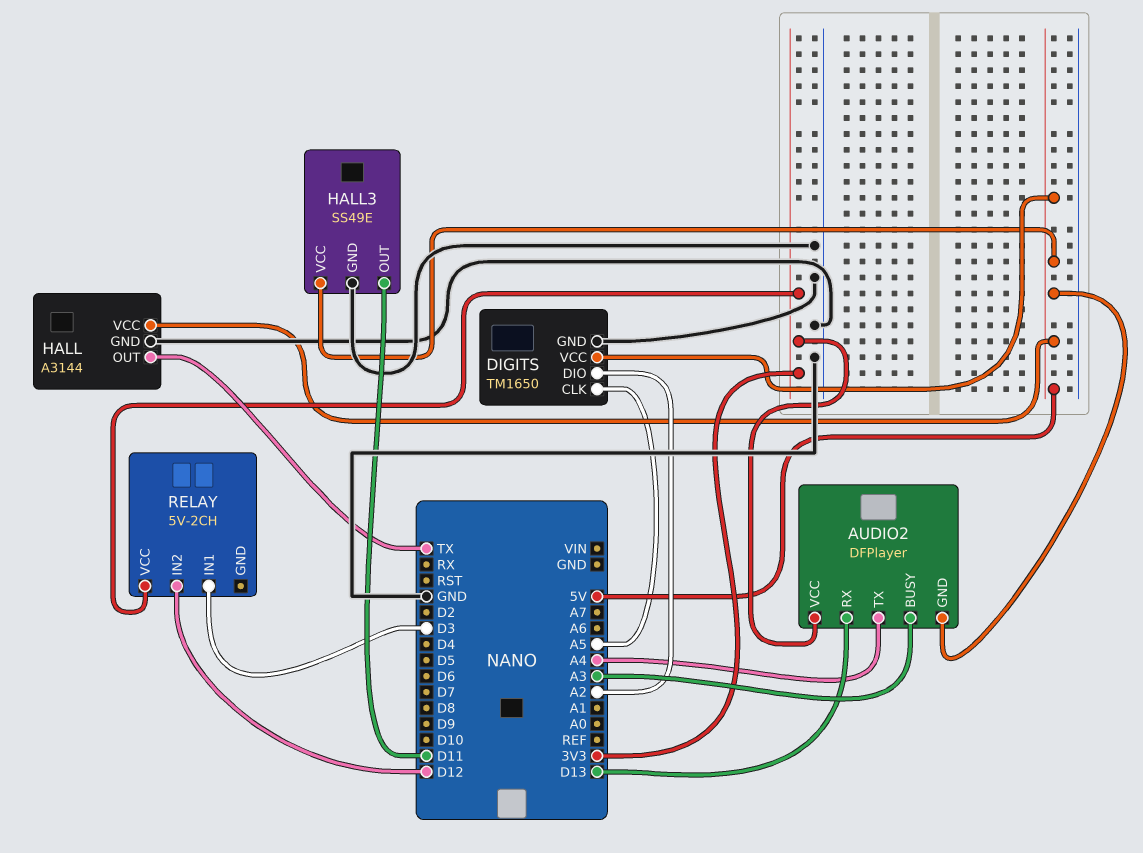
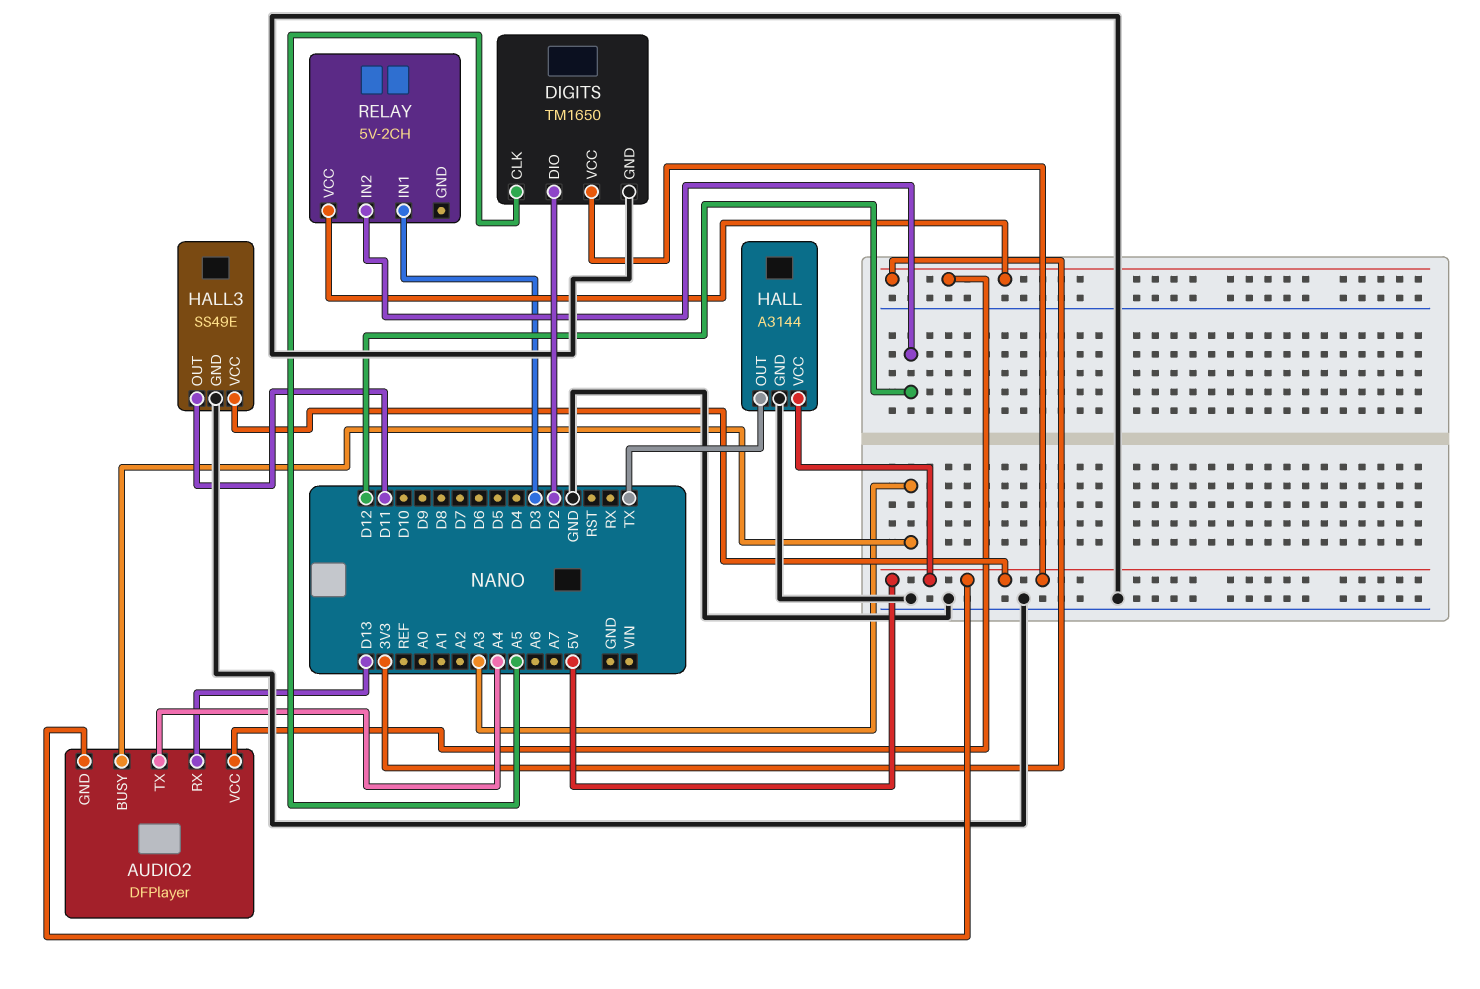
DIGITS pin DIO: A2 -> D2

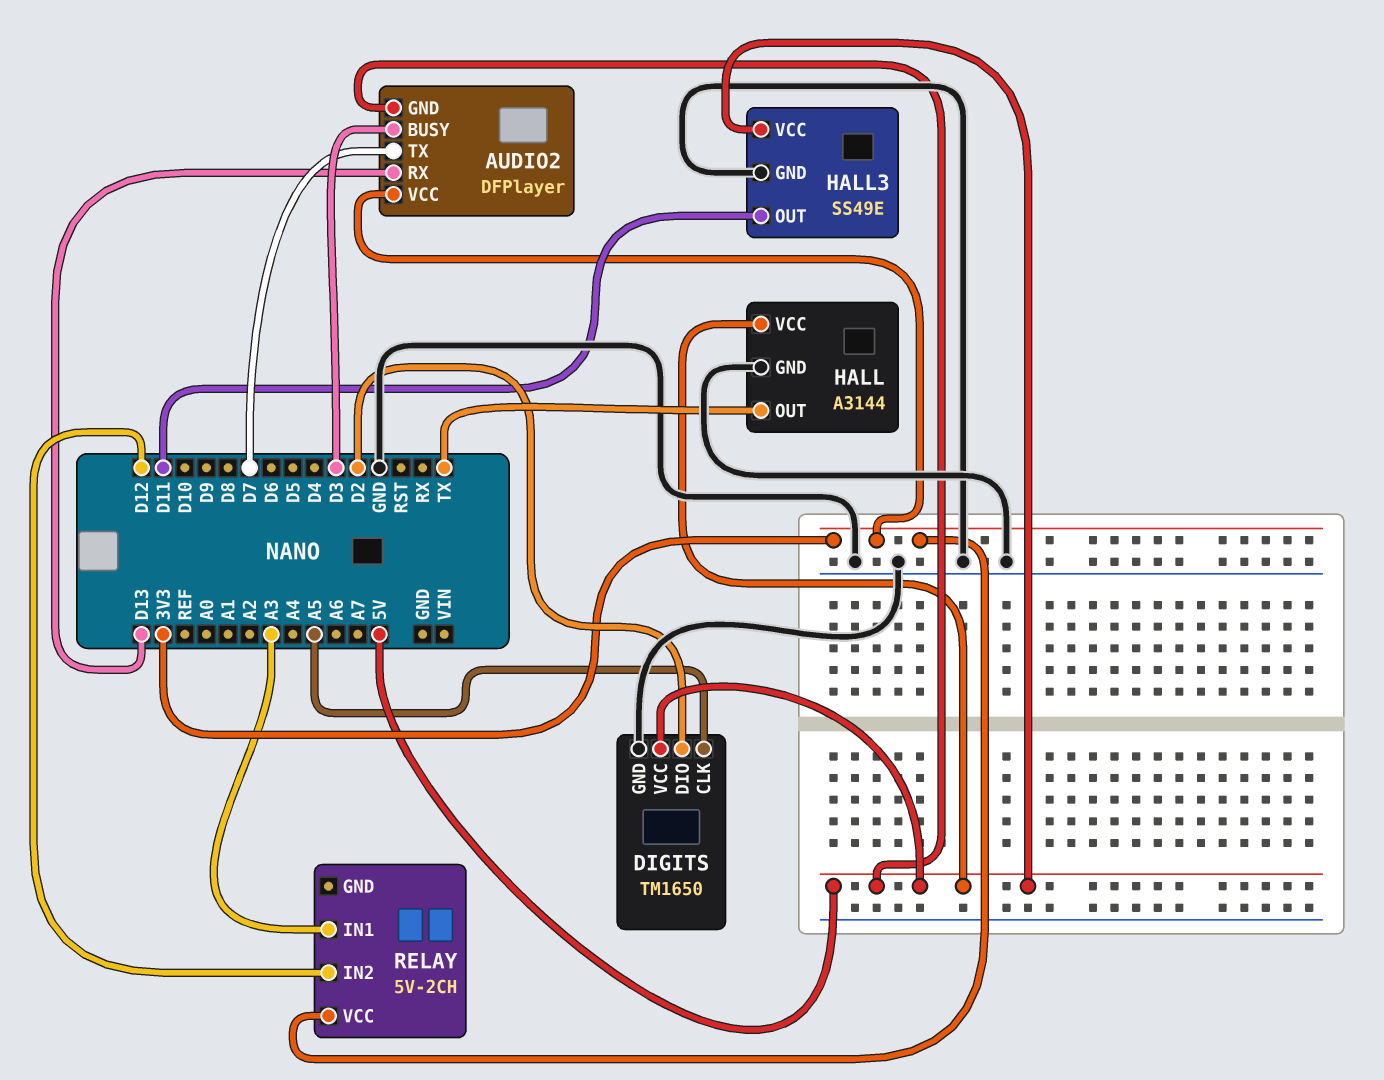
AUDIO2 pin BUSY: A3 -> D3
AUDIO2 pin TX: A4 -> D7
RELAY pin IN1: D3 -> A3

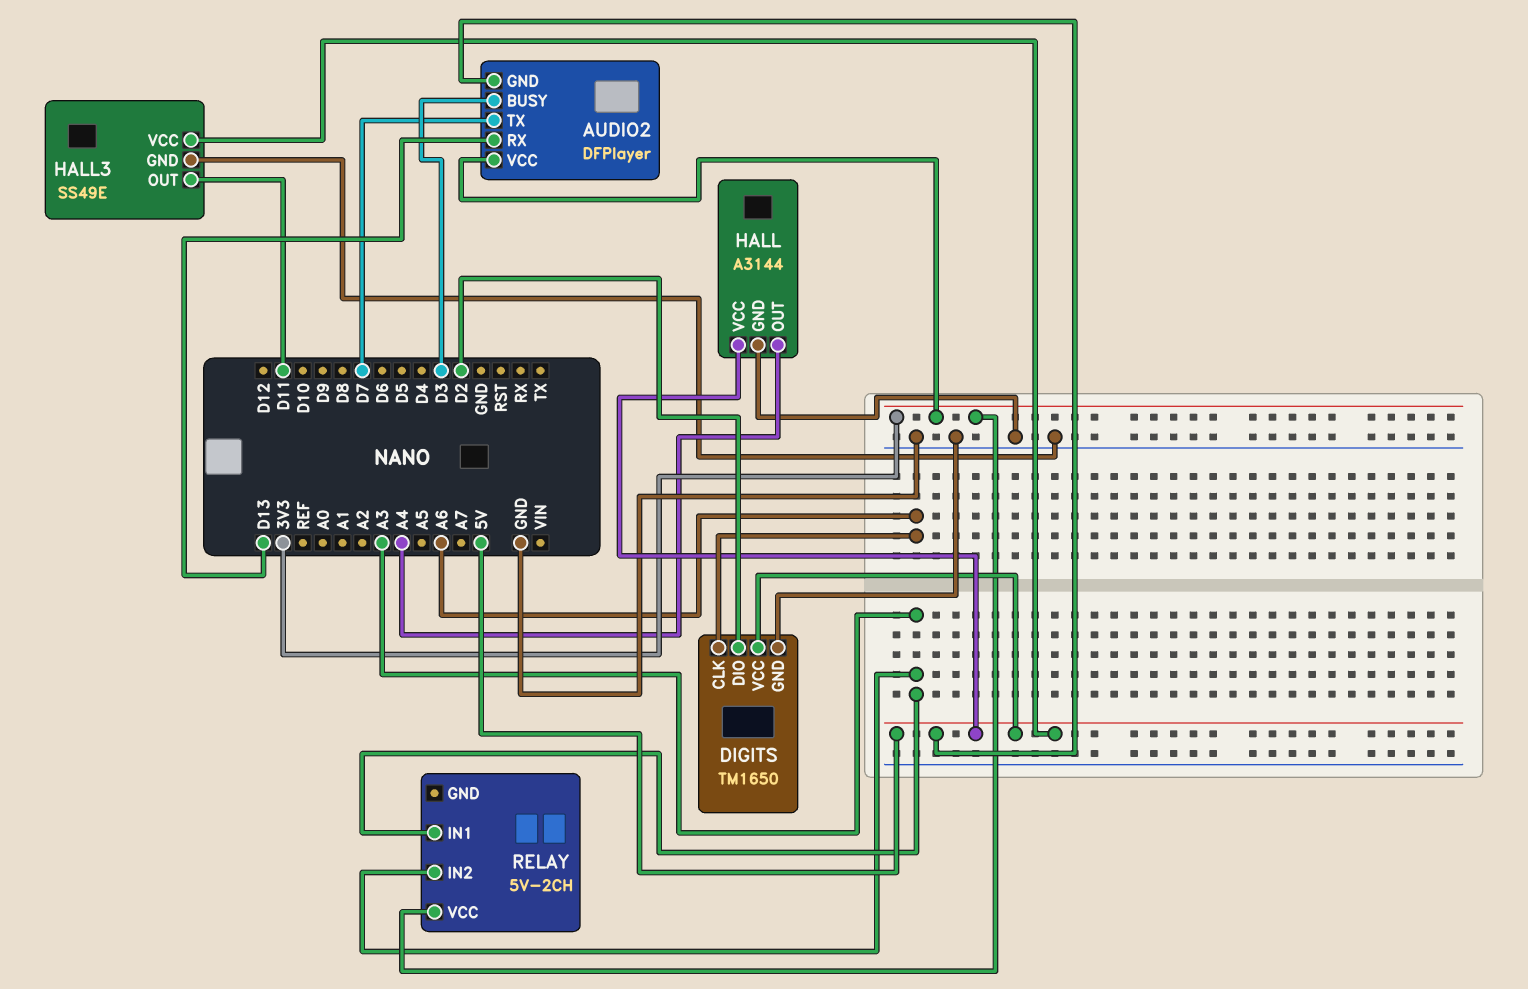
DIGITS pin CLK: A5 -> A6
HALL pin OUT: TX -> A4
RELAY pin IN2: D12 -> A3

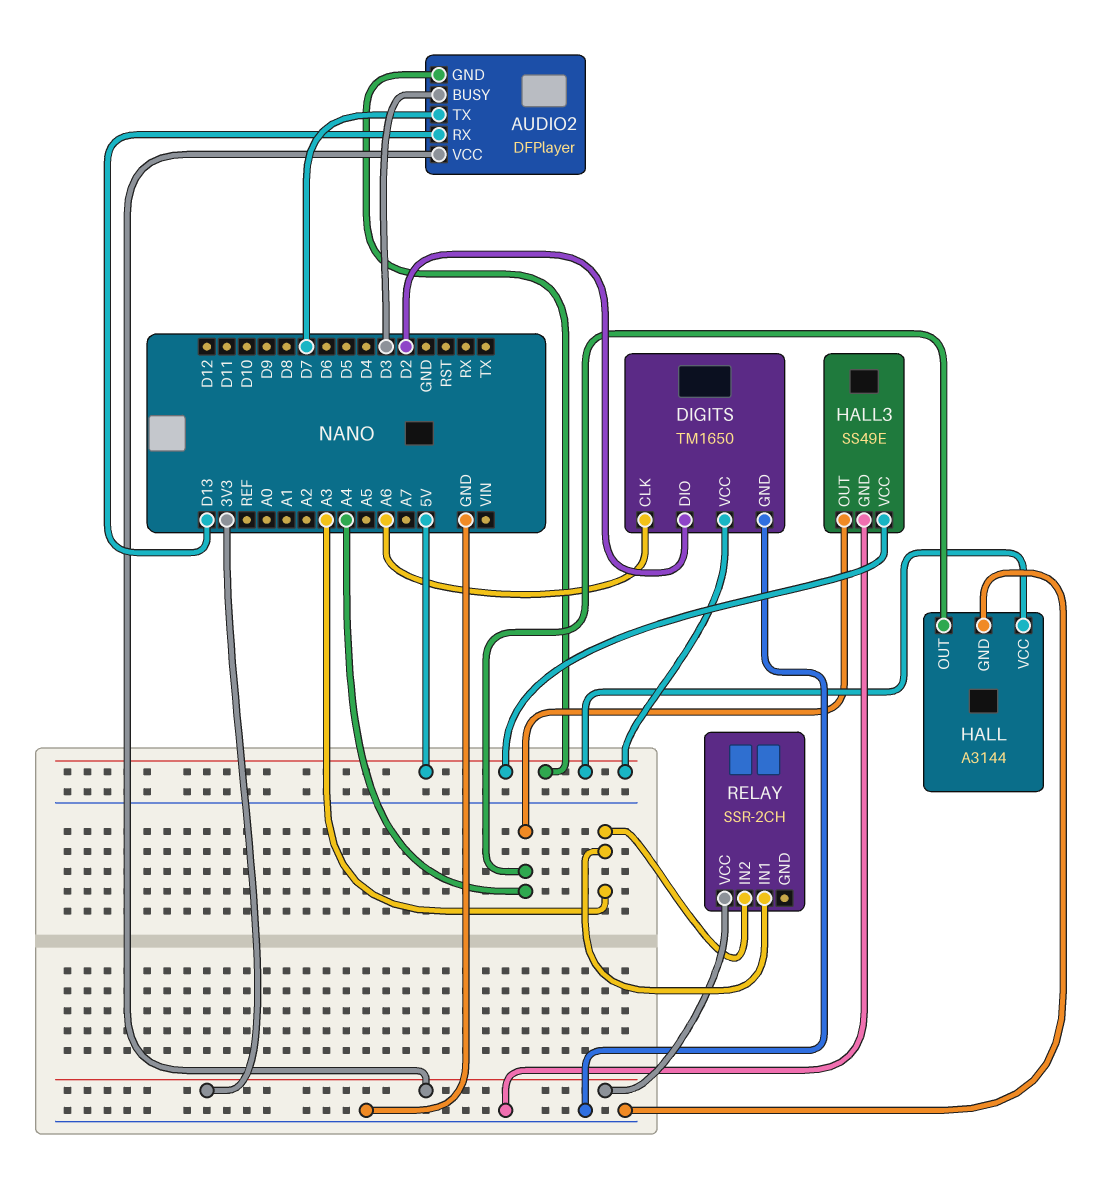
HALL3 pin OUT: D11 -> A4
RELAY: 5V-2CH -> SSR-2CH

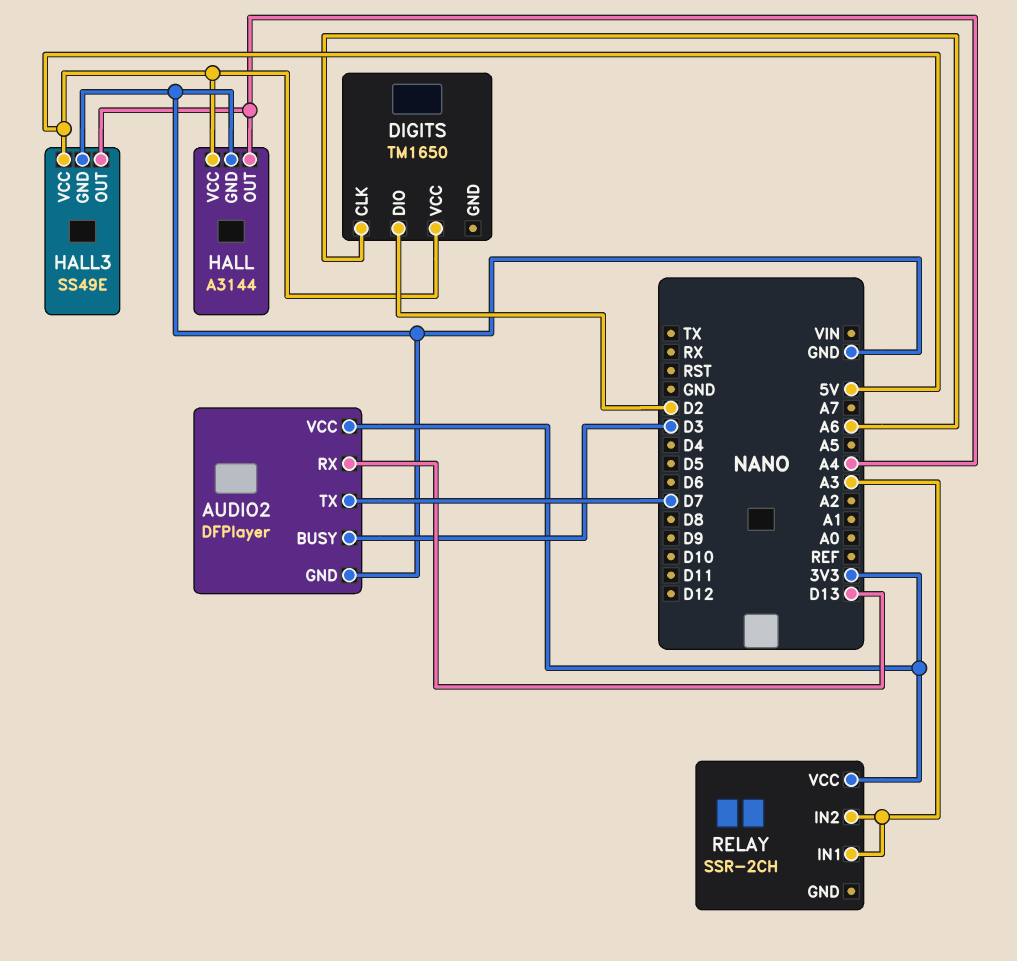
AUDIO2 pin GND: 5V -> GND
DIGITS pin GND: GND -> none

